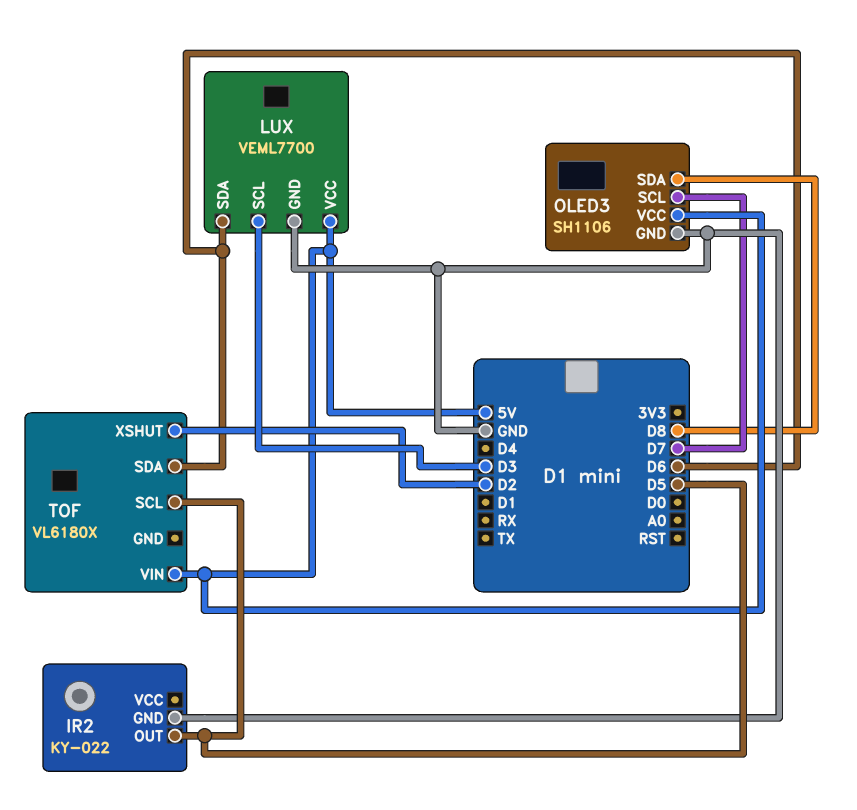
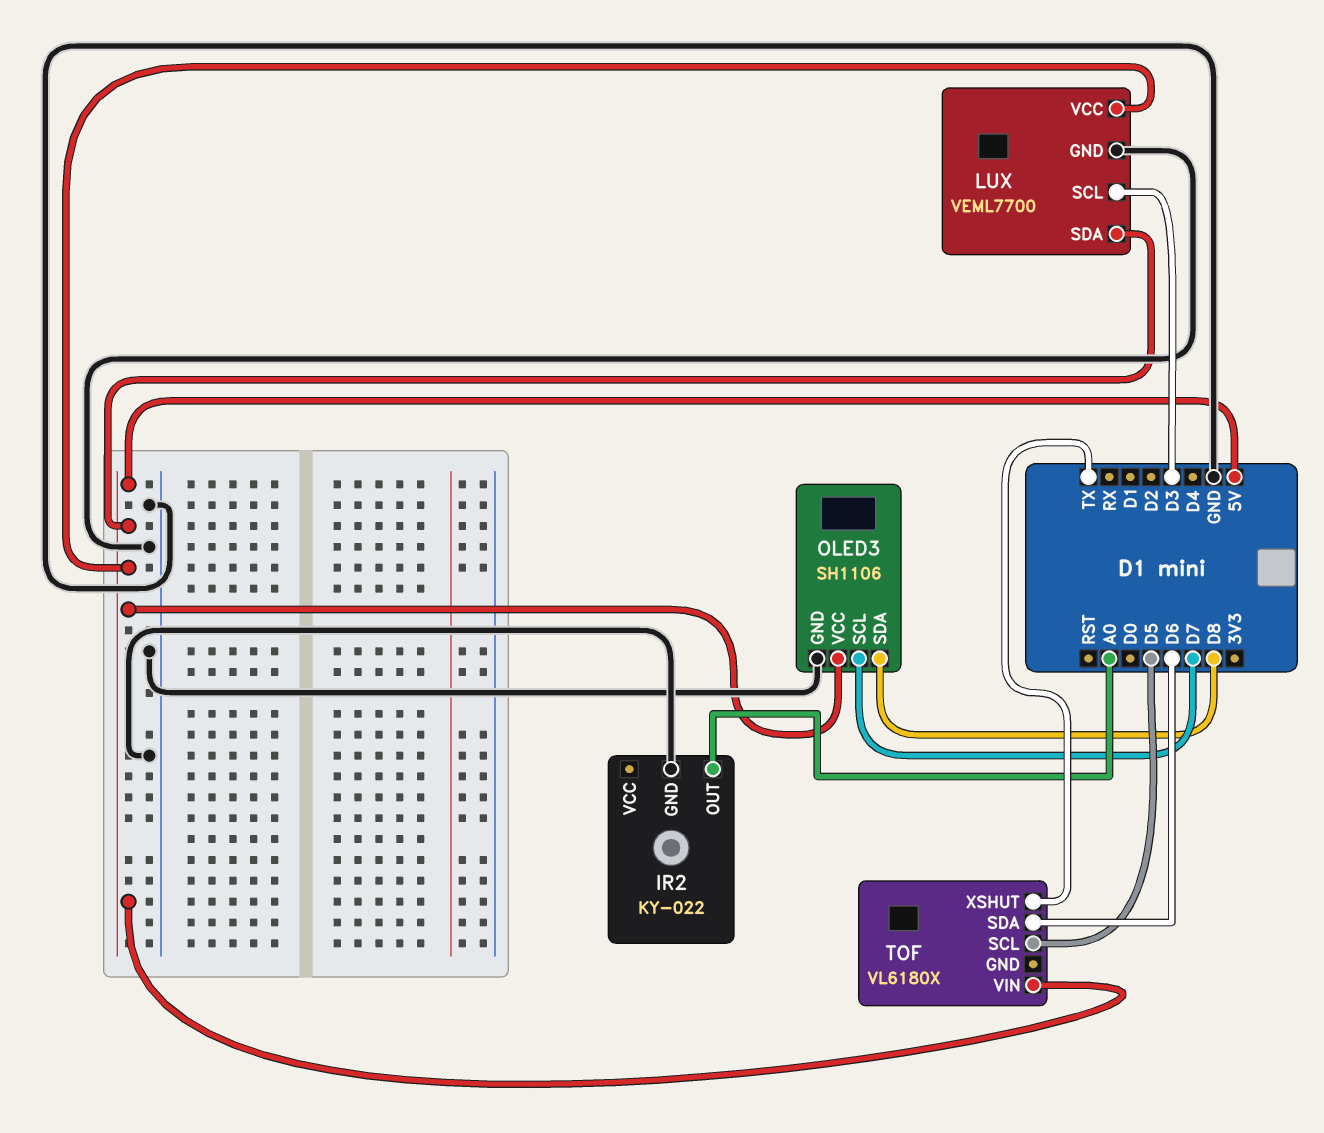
IR2 pin OUT: D5 -> A0
LUX pin SDA: D6 -> 5V
TOF pin XSHUT: D2 -> TX

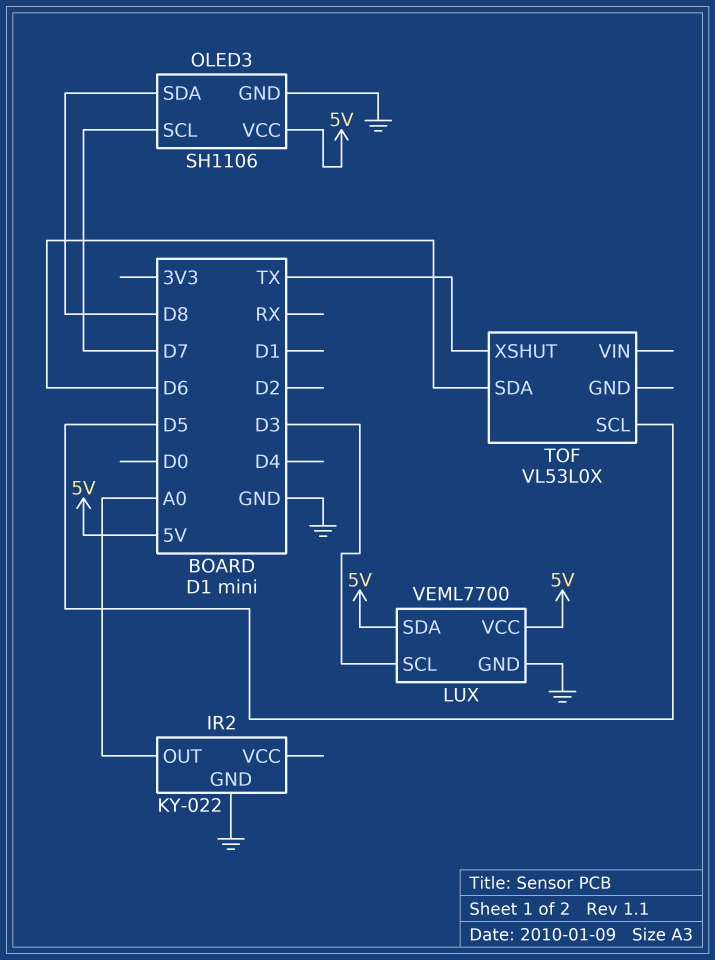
TOF: VL6180X -> VL53L0X
TOF pin VIN: 5V -> none

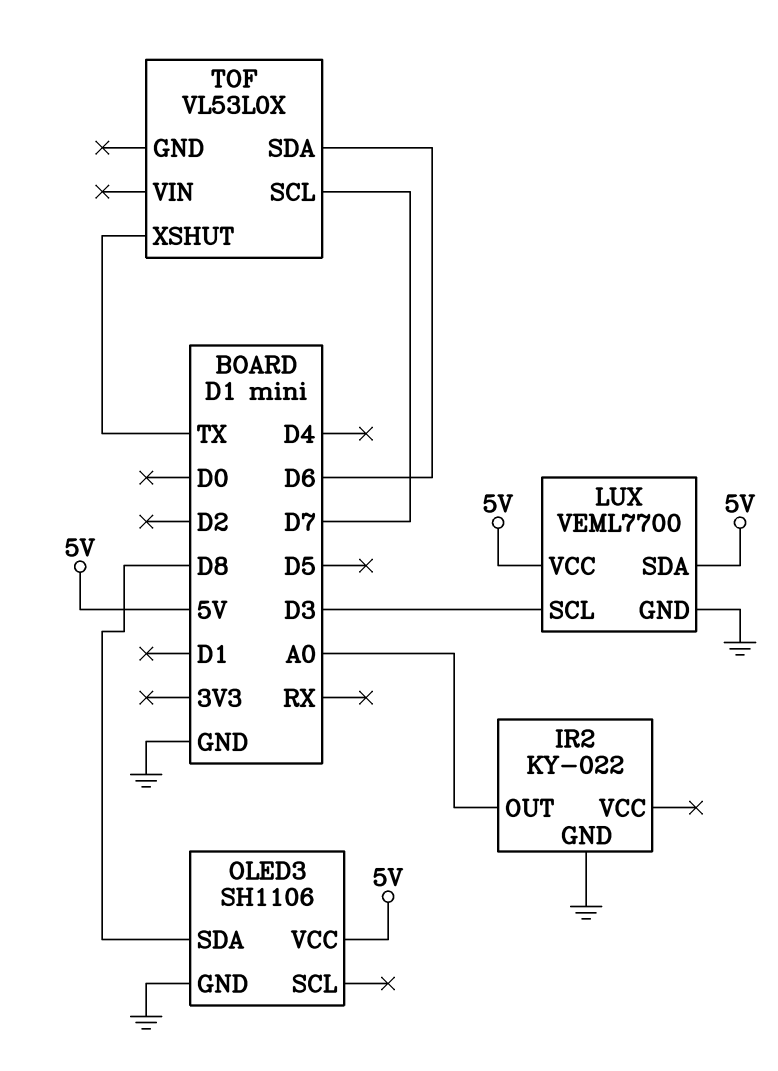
OLED3 pin SCL: D7 -> none
TOF pin SCL: D5 -> D7

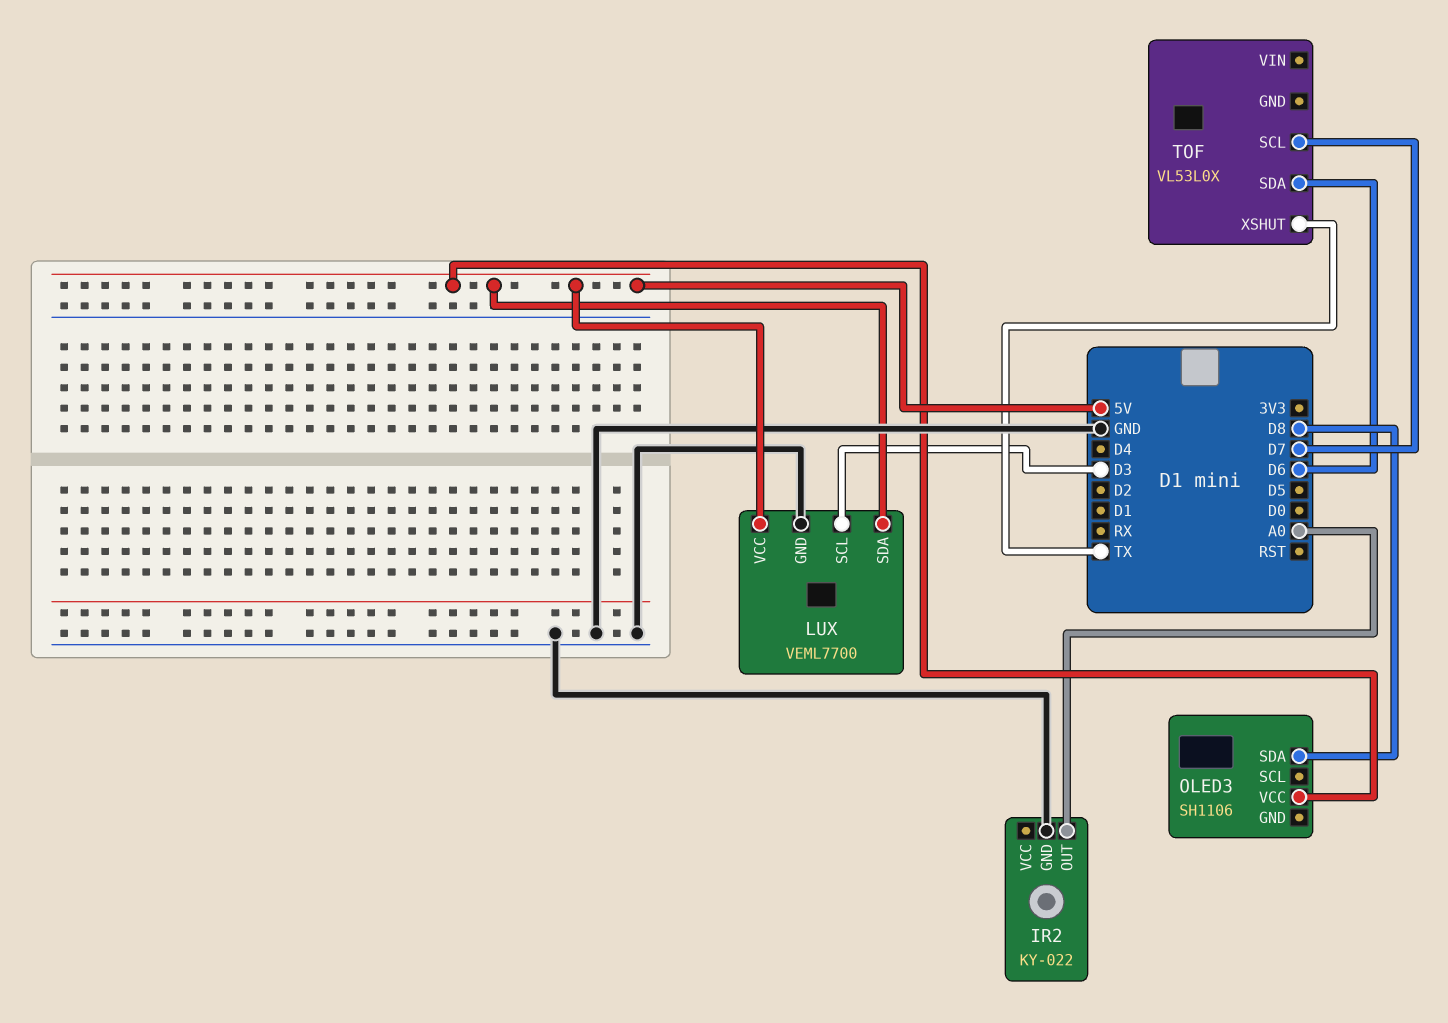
OLED3 pin GND: GND -> none

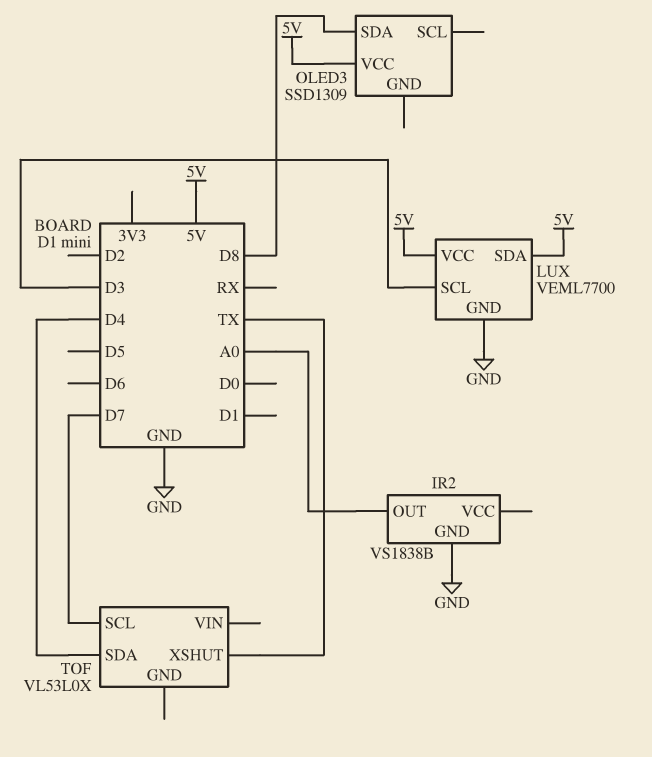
IR2: KY-022 -> VS1838B
OLED3: SH1106 -> SSD1309
TOF pin SDA: D6 -> D4

